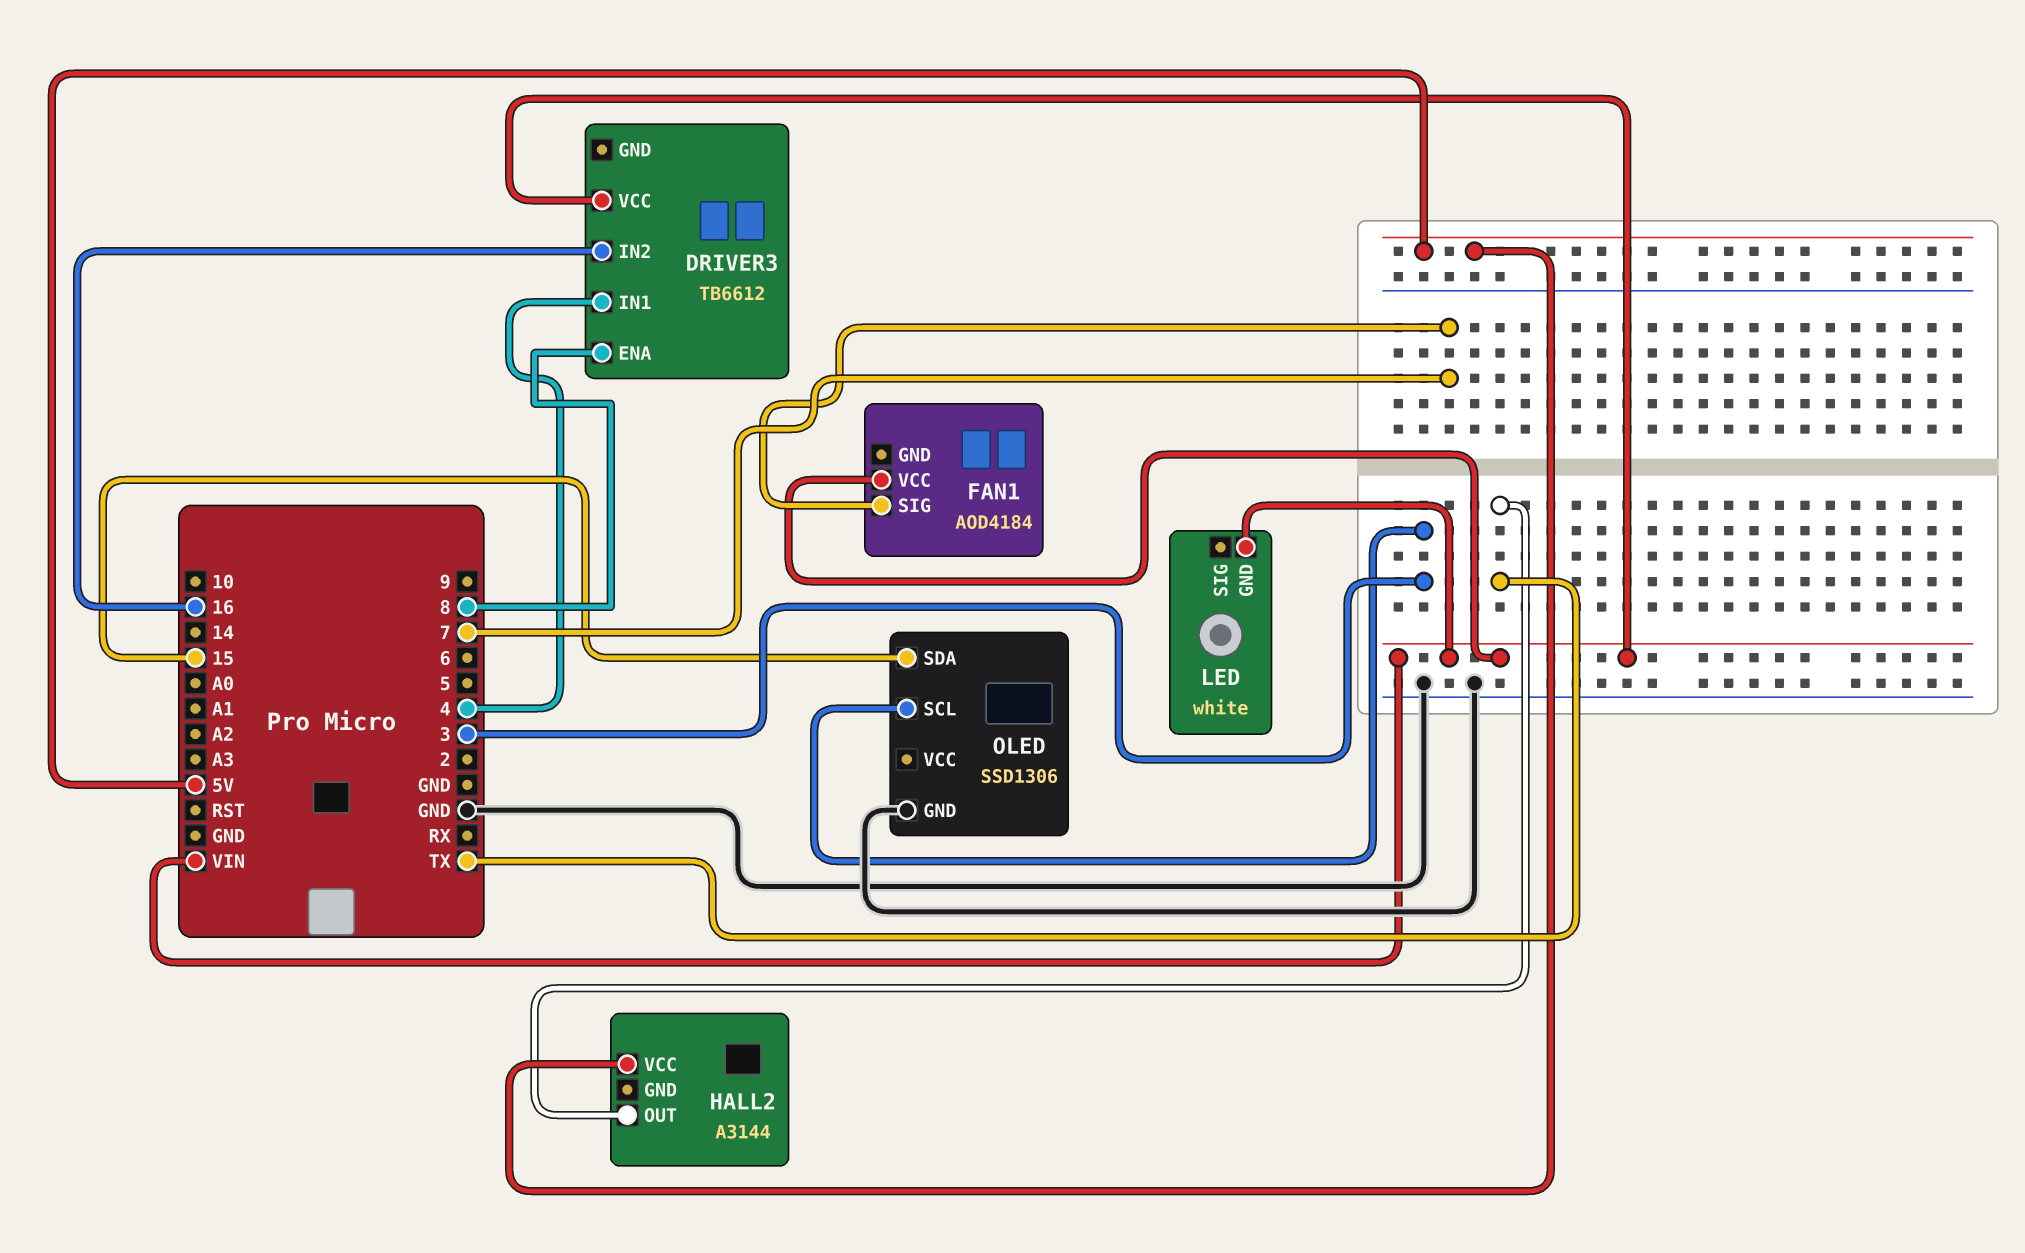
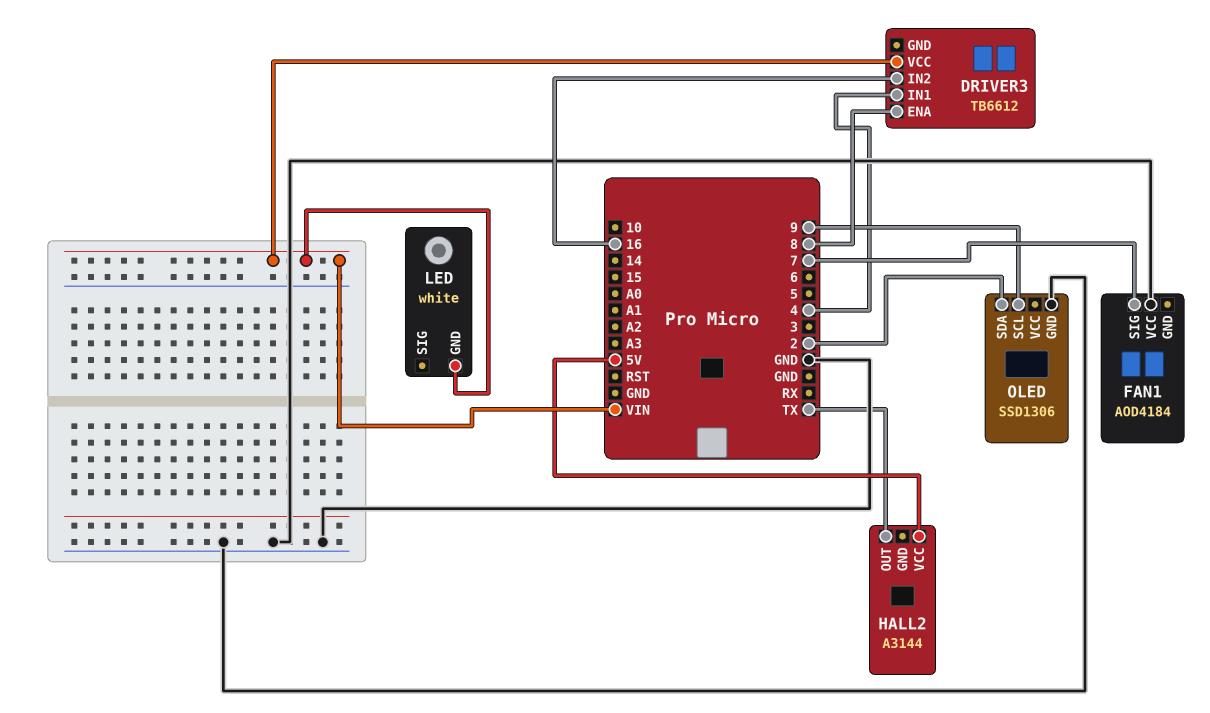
FAN1 pin VCC: VIN -> GND
OLED pin SCL: 3 -> 9
OLED pin SDA: 15 -> 2

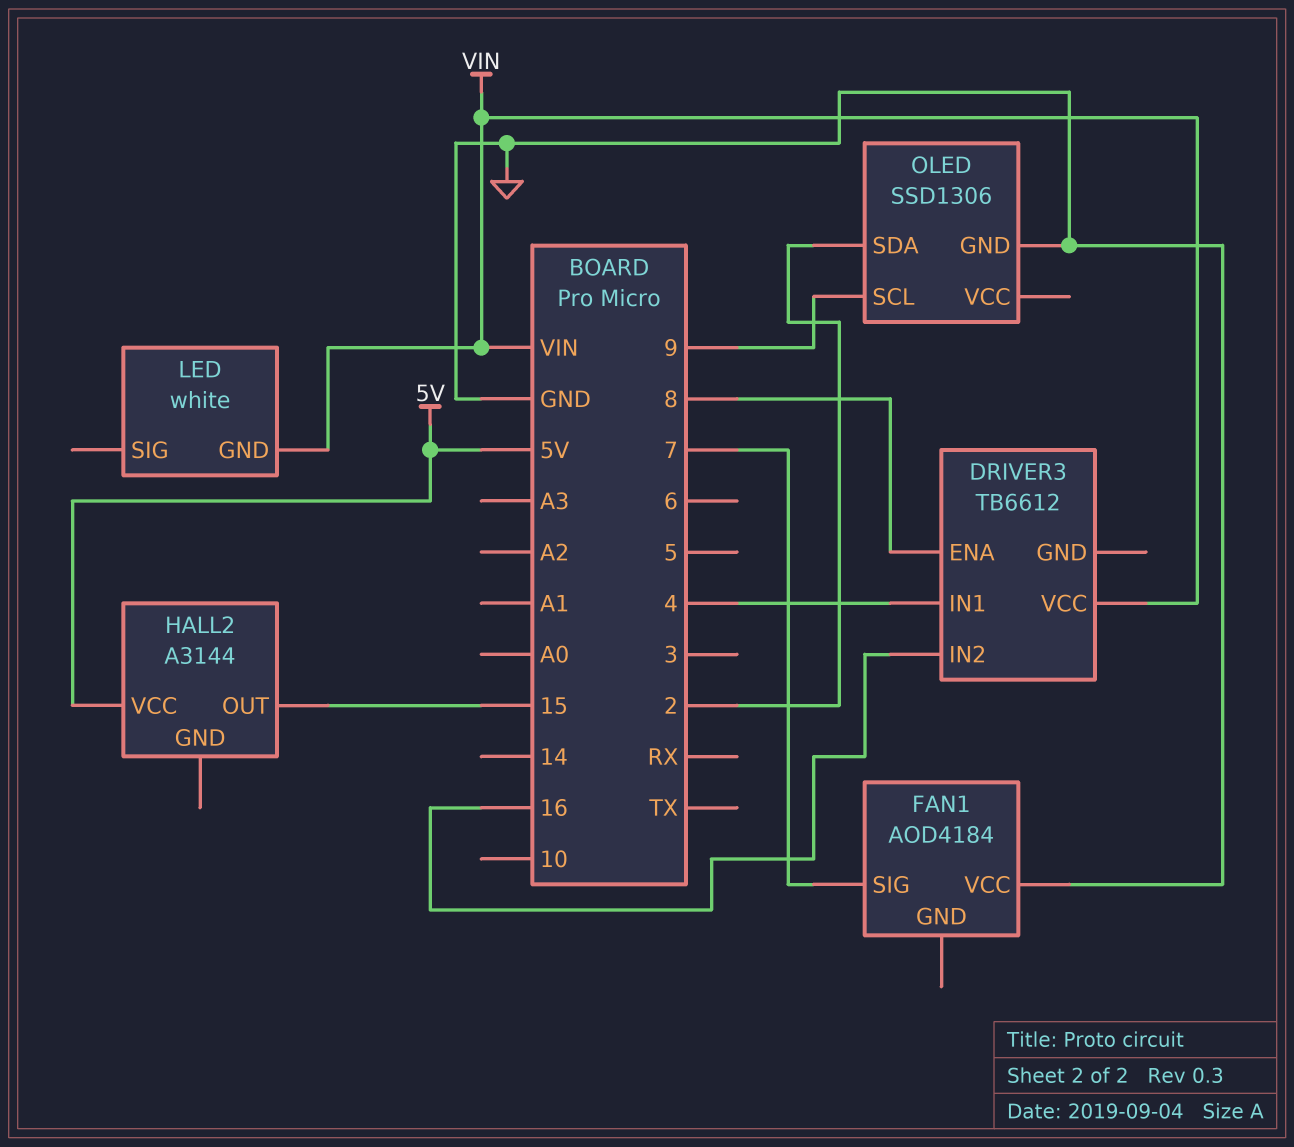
HALL2 pin OUT: TX -> 15

